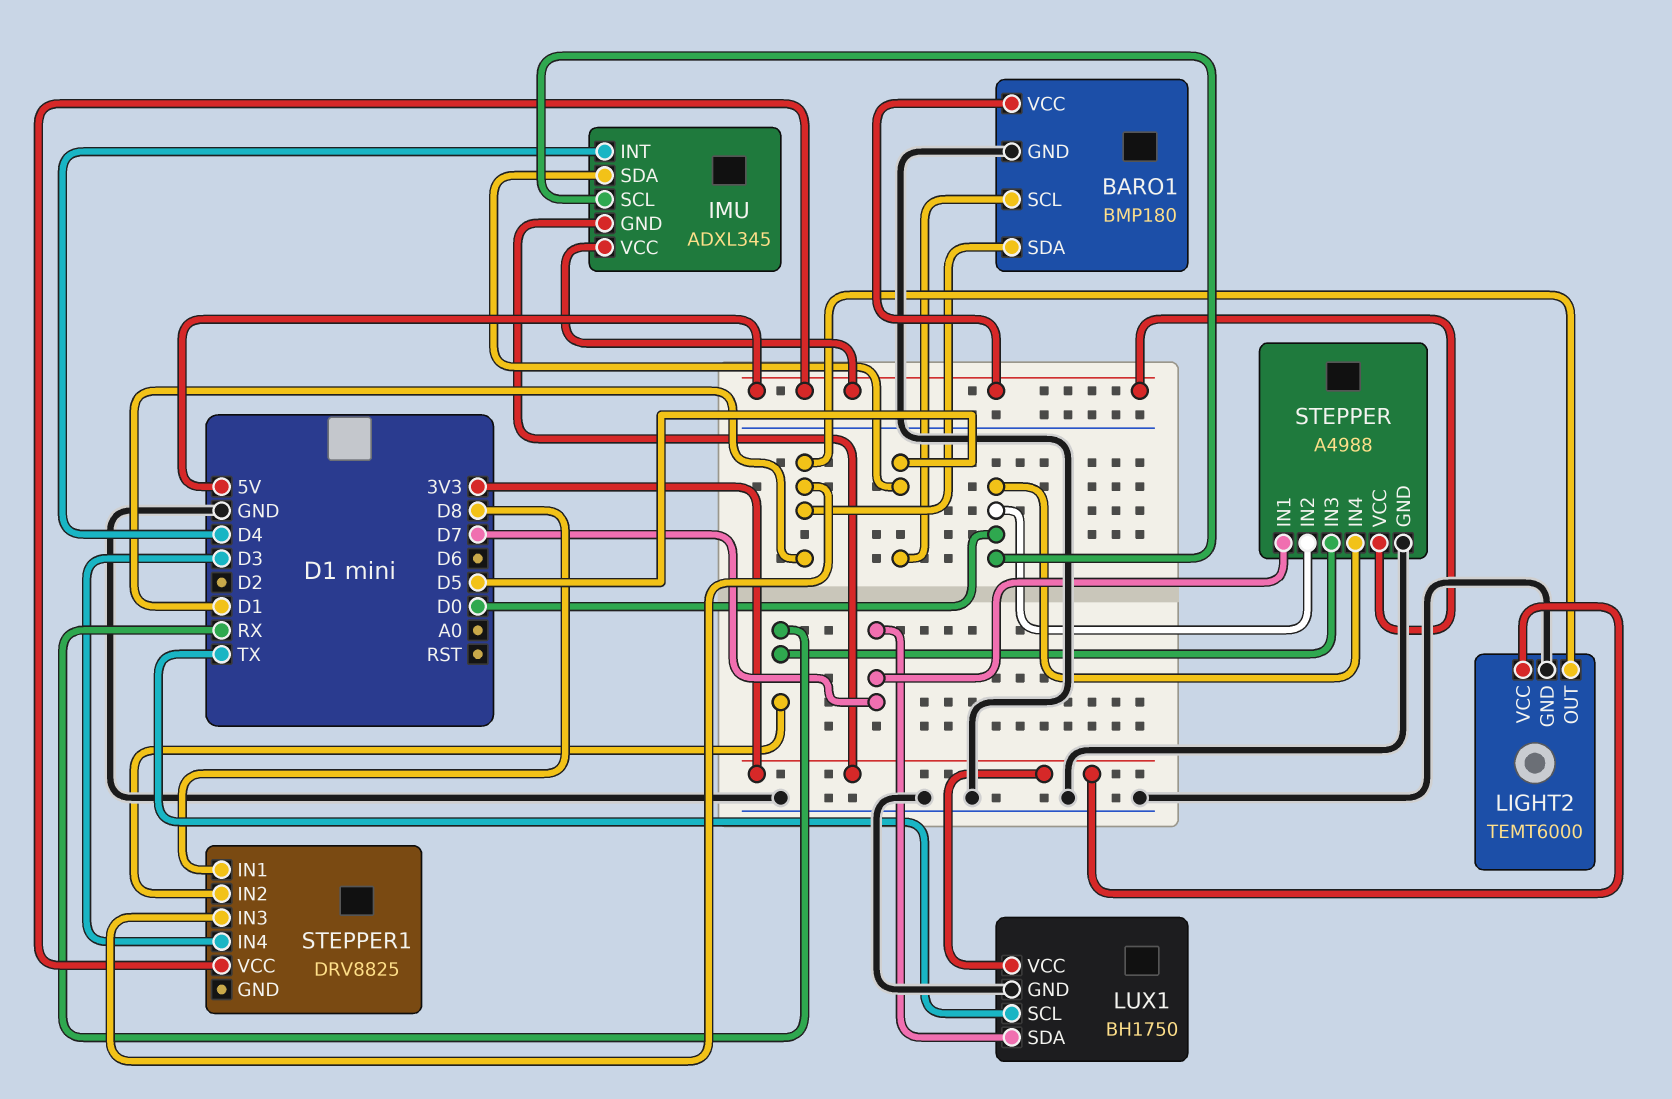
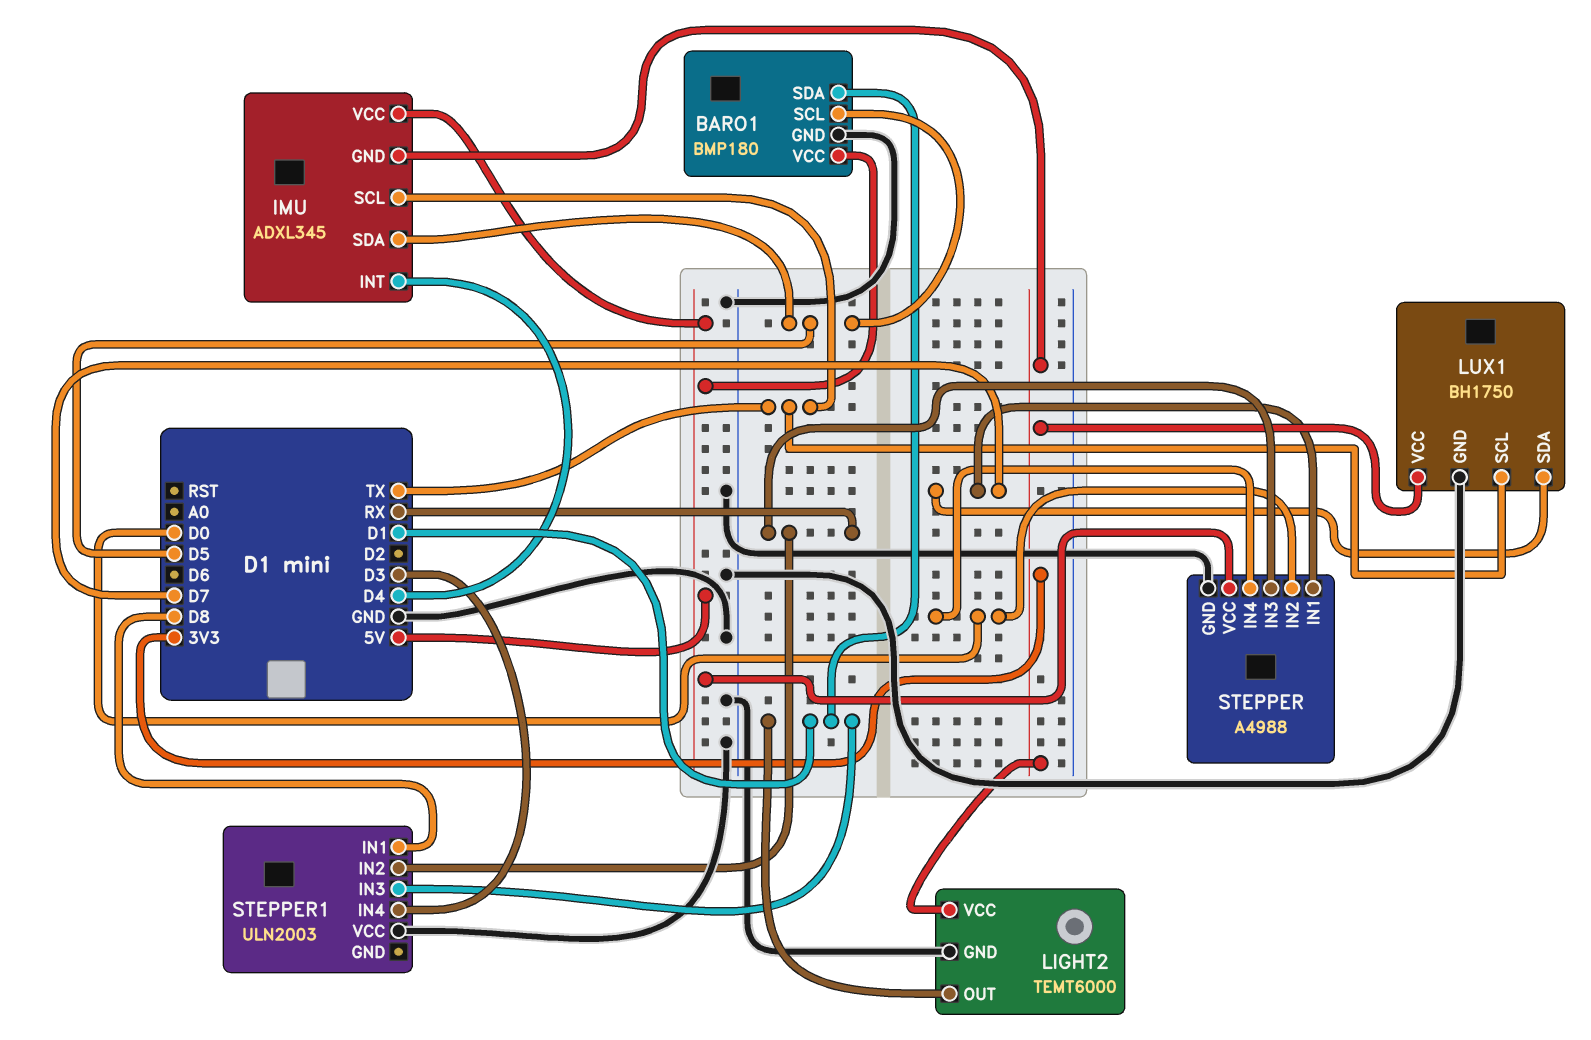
IMU pin SCL: D0 -> TX
STEPPER1: DRV8825 -> ULN2003
STEPPER1 pin VCC: 5V -> GND

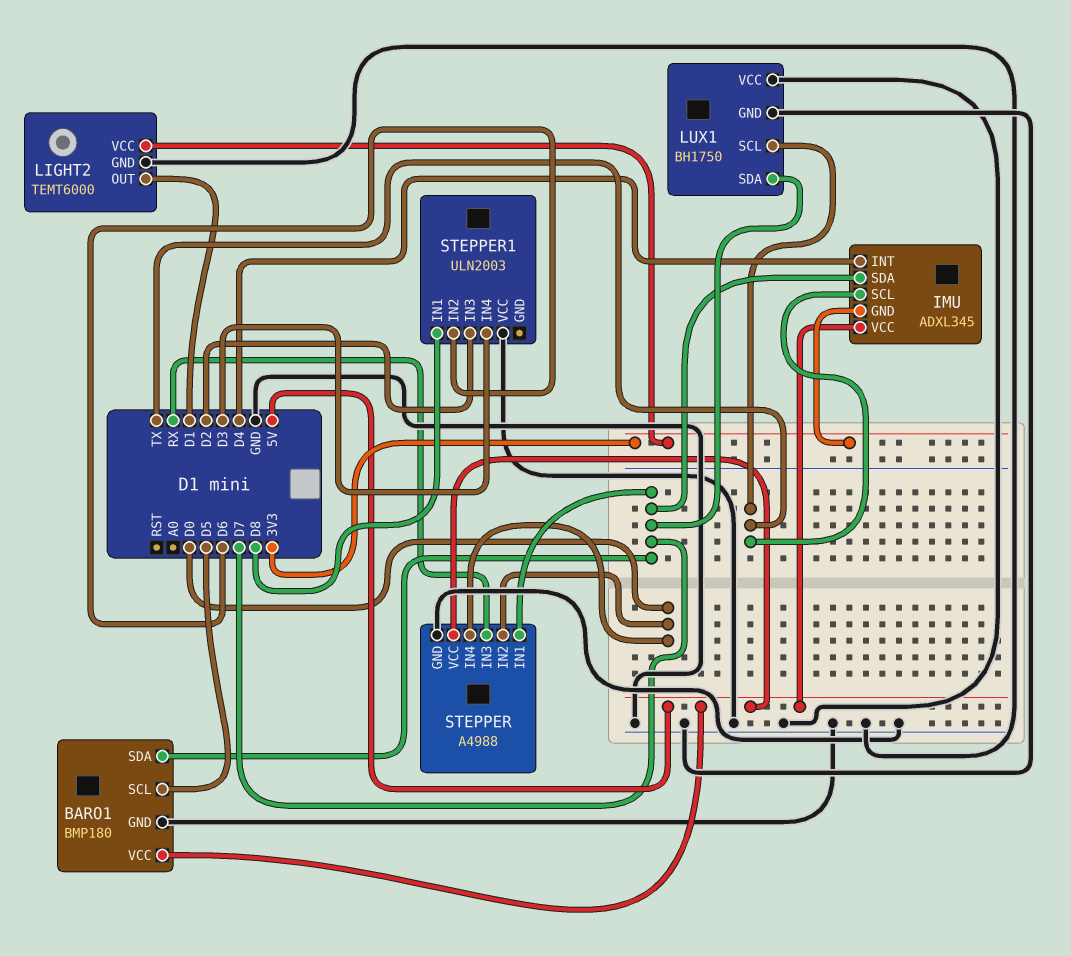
BARO1 pin SDA: D1 -> D7
IMU pin SDA: D5 -> D7
LUX1 pin VCC: 3V3 -> GND
STEPPER1 pin IN2: RX -> D6
STEPPER1 pin IN3: D1 -> D2

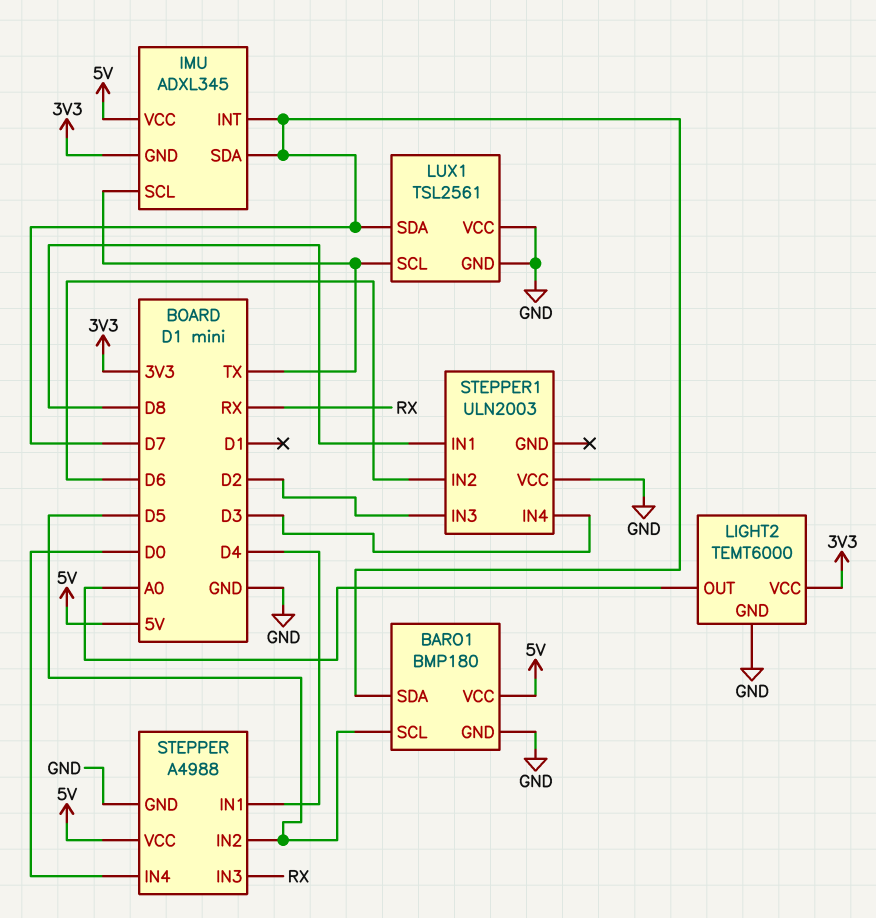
IMU pin INT: D4 -> D7
LIGHT2 pin OUT: D1 -> A0
LUX1: BH1750 -> TSL2561
STEPPER pin IN1: D7 -> D4
STEPPER pin IN2: D0 -> D5

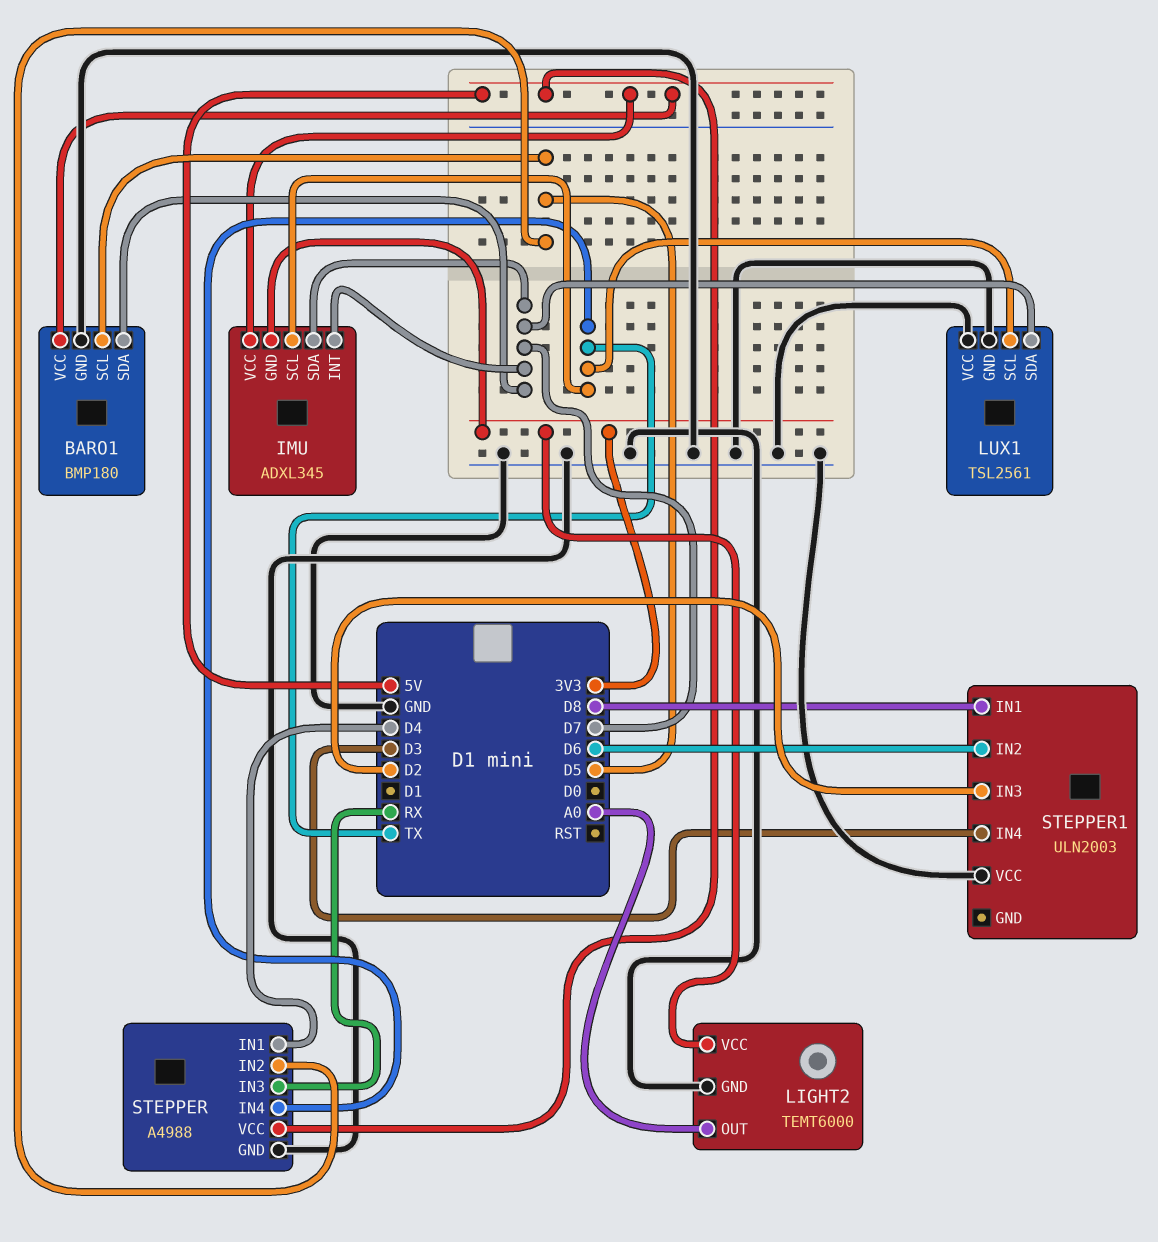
STEPPER pin IN4: D0 -> TX

